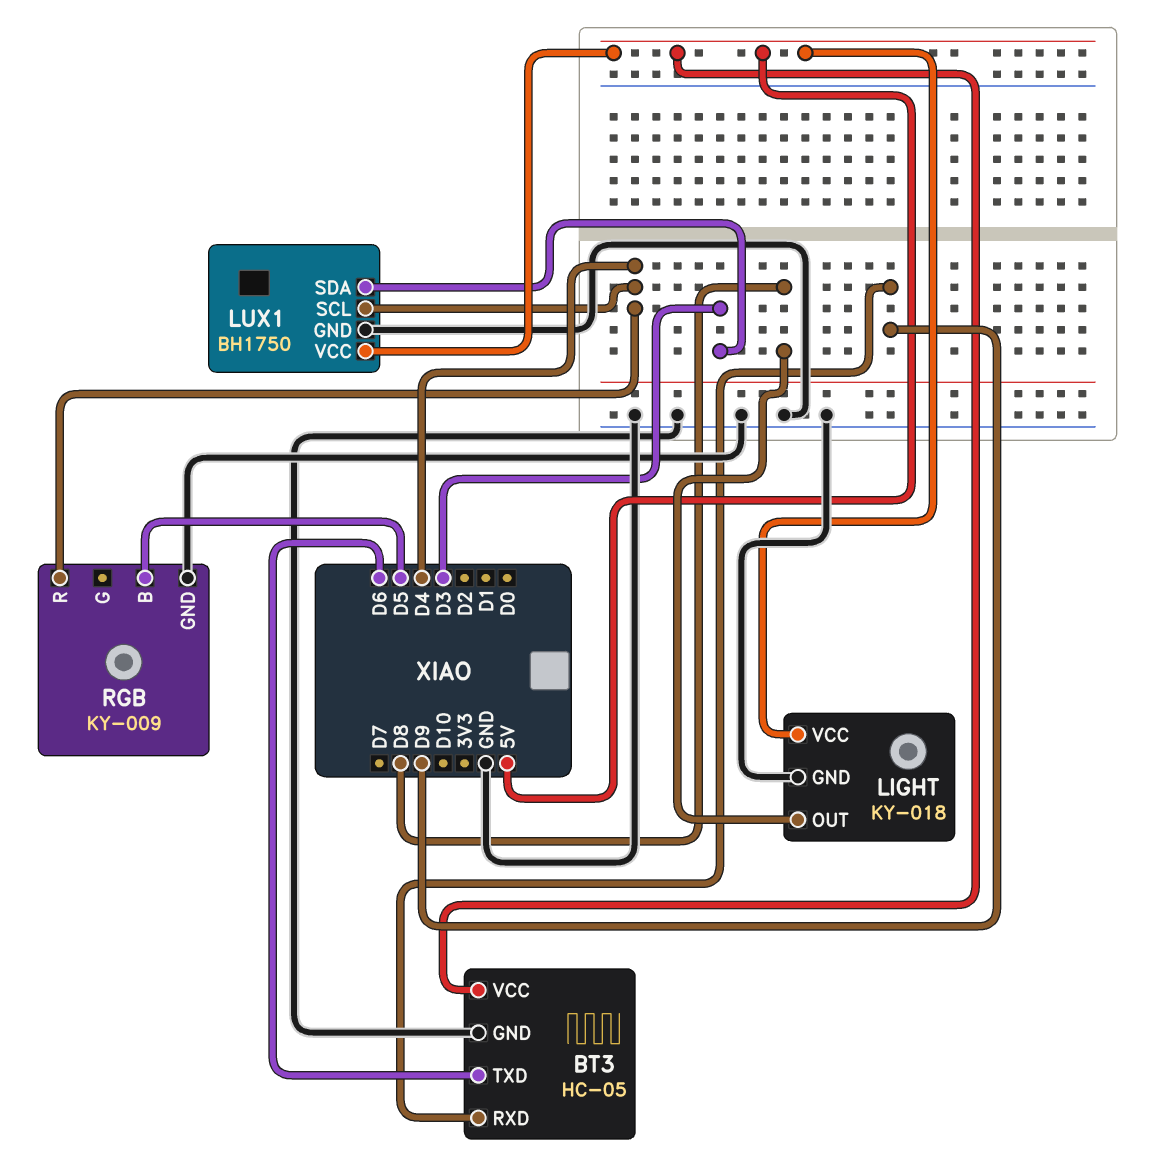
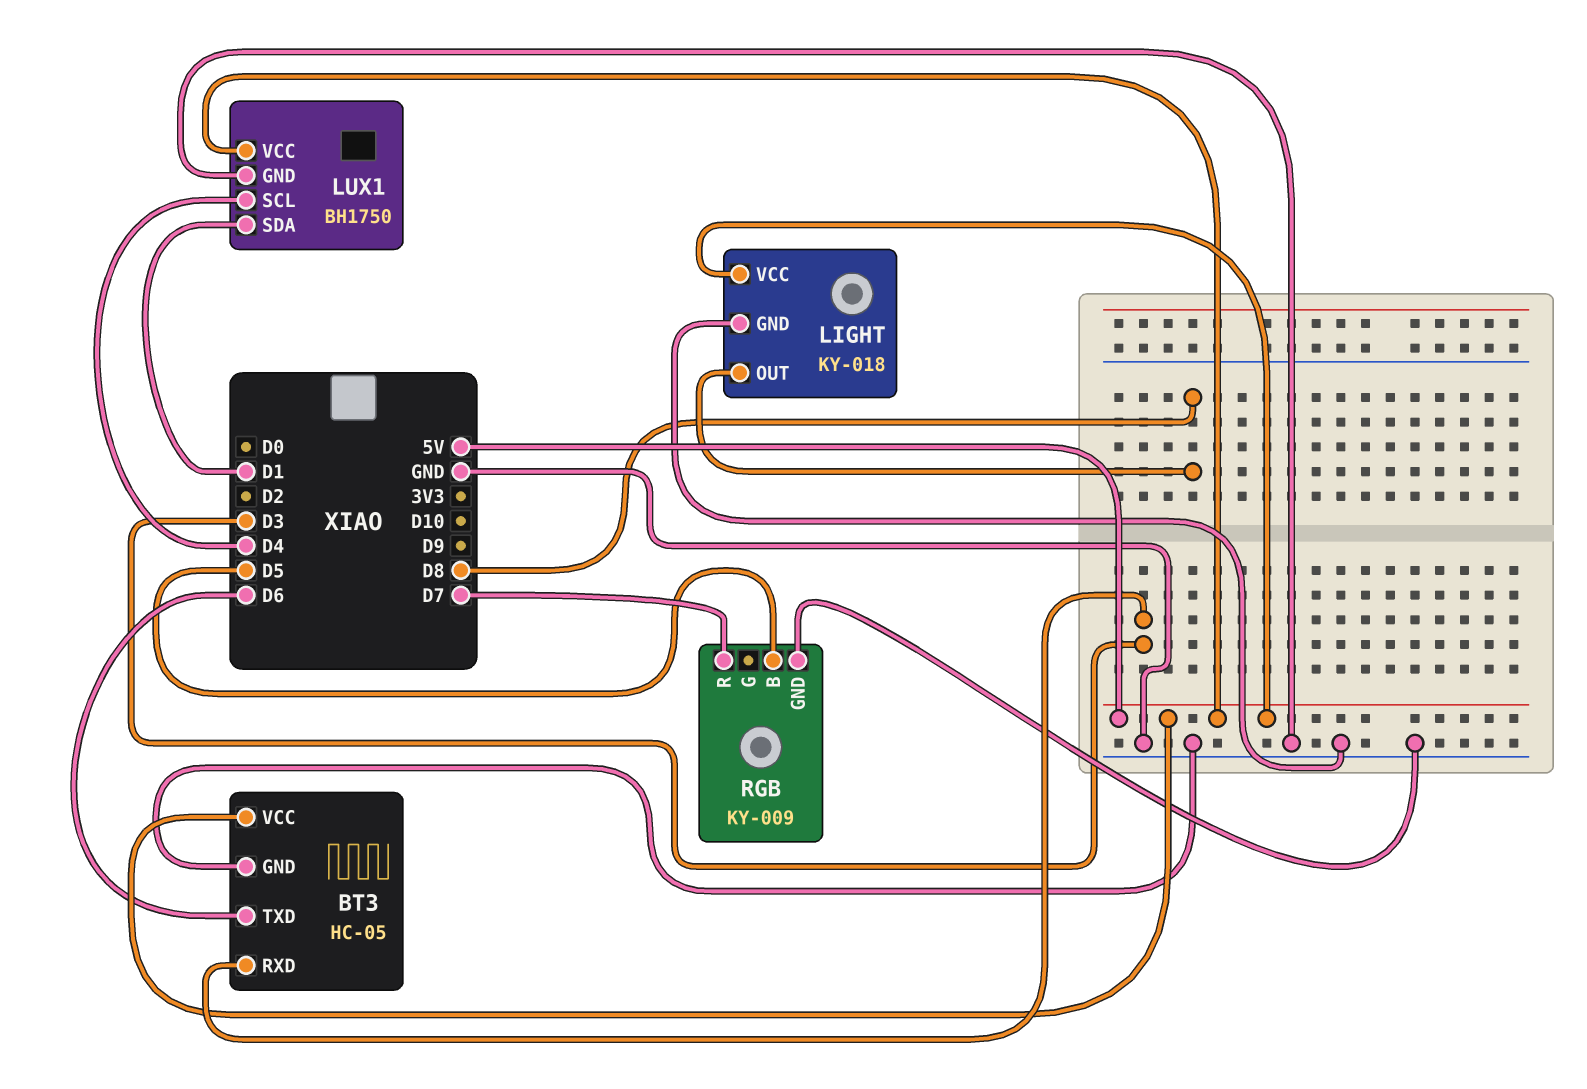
BT3 pin RXD: D9 -> D3
LUX1 pin SDA: D3 -> D1
RGB pin R: D4 -> D7

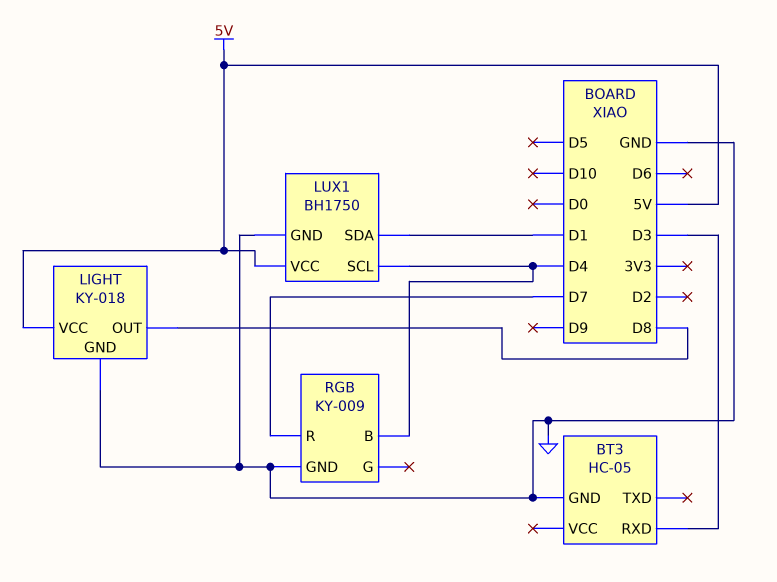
BT3 pin TXD: D6 -> none
BT3 pin VCC: 5V -> none
RGB pin B: D5 -> D4

